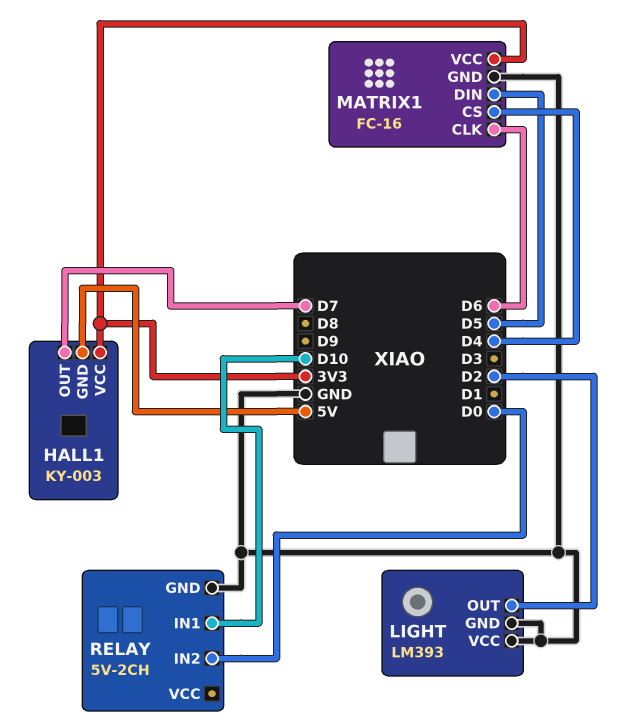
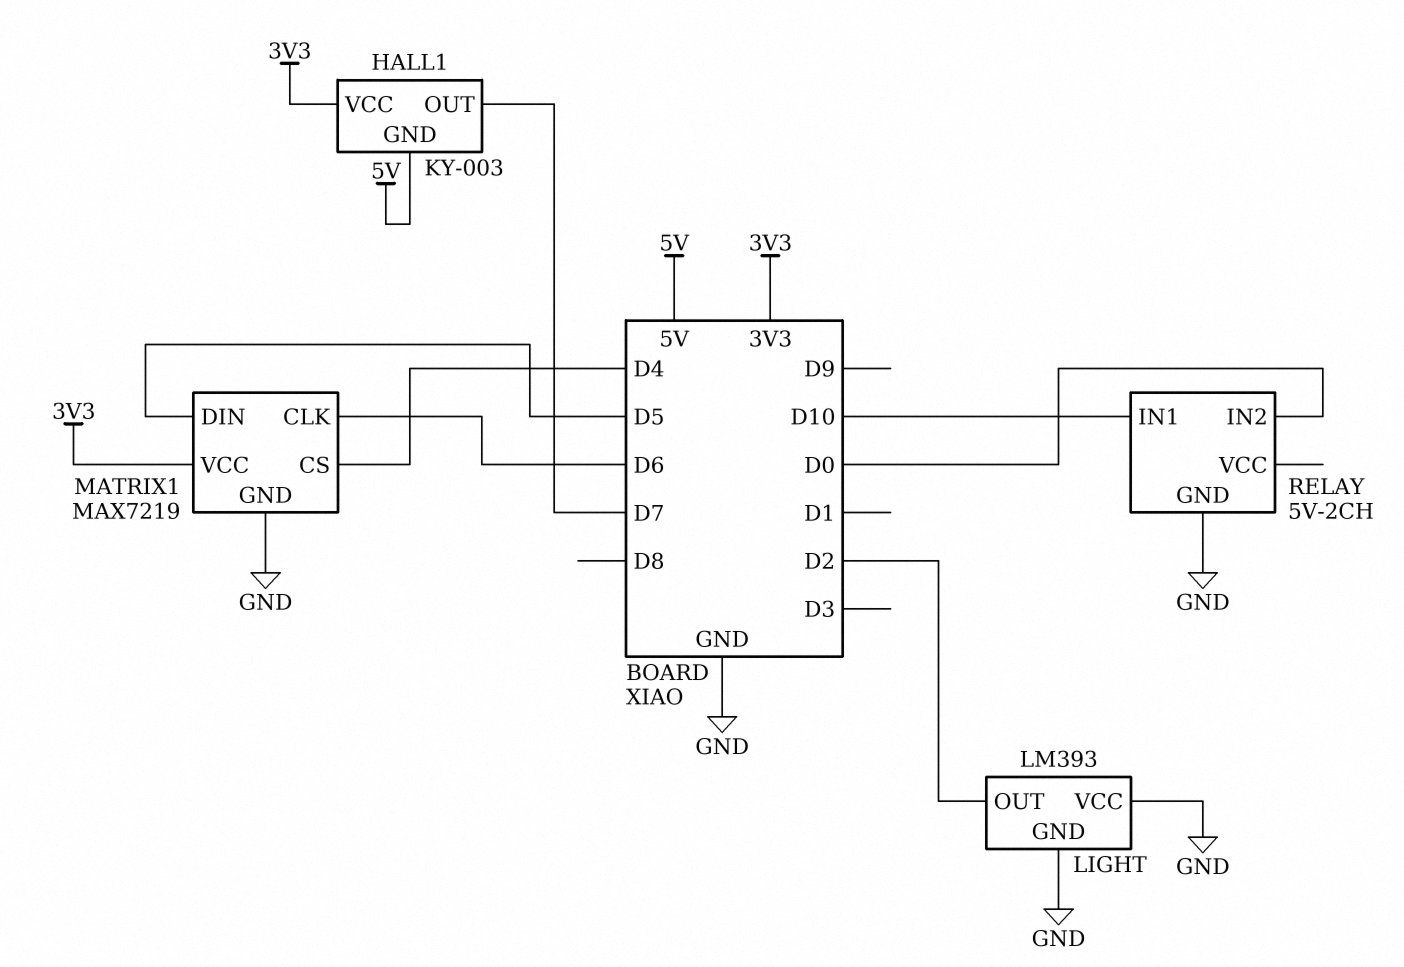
MATRIX1: FC-16 -> MAX7219

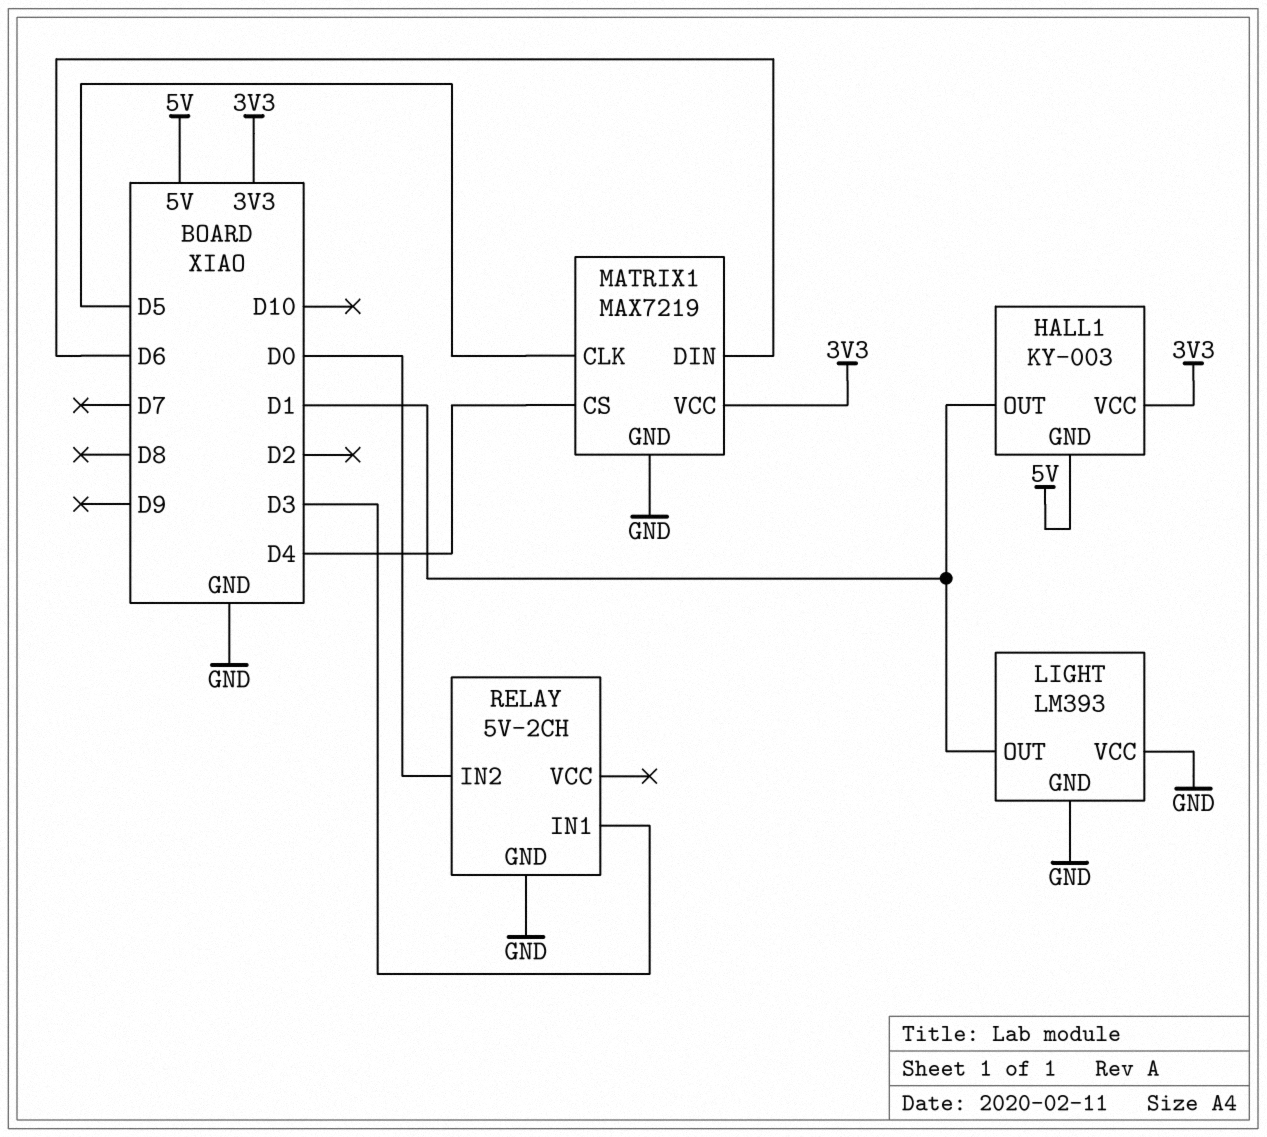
HALL1 pin OUT: D7 -> D1
LIGHT pin OUT: D2 -> D1
MATRIX1 pin CLK: D6 -> D5
MATRIX1 pin DIN: D5 -> D6
RELAY pin IN1: D10 -> D3

